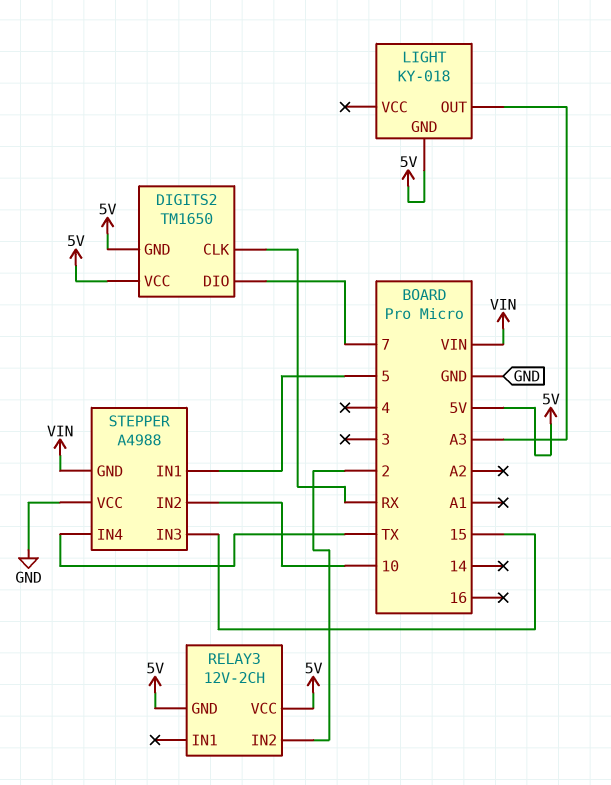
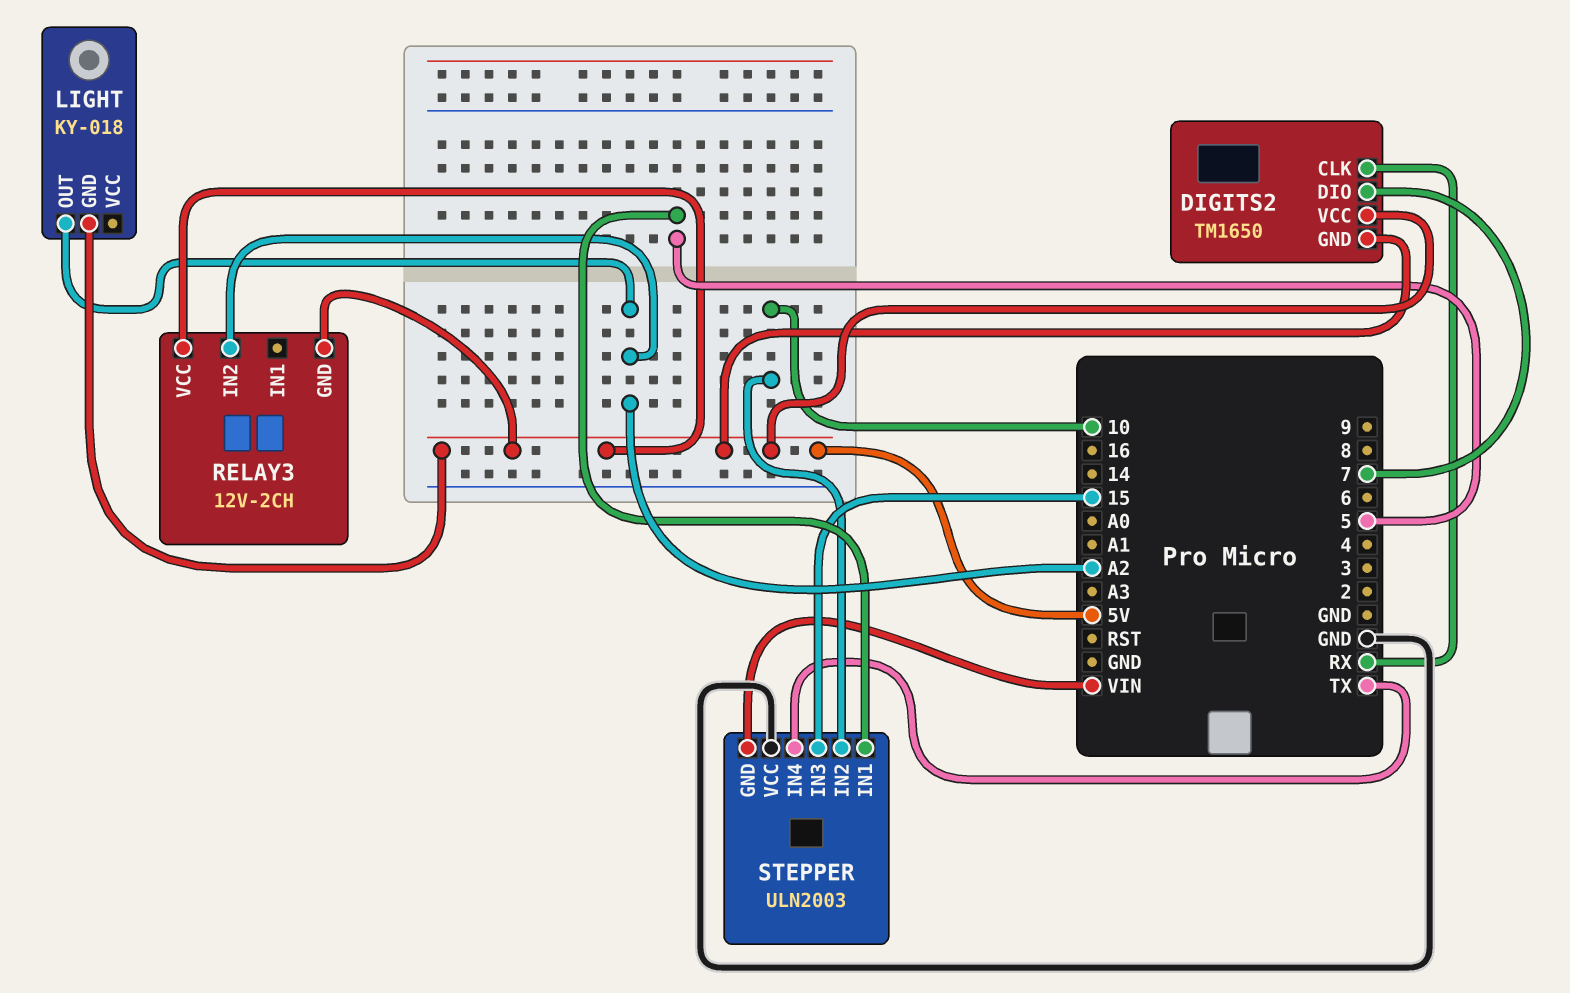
LIGHT pin OUT: A3 -> A2
RELAY3 pin IN2: 2 -> A2
STEPPER: A4988 -> ULN2003

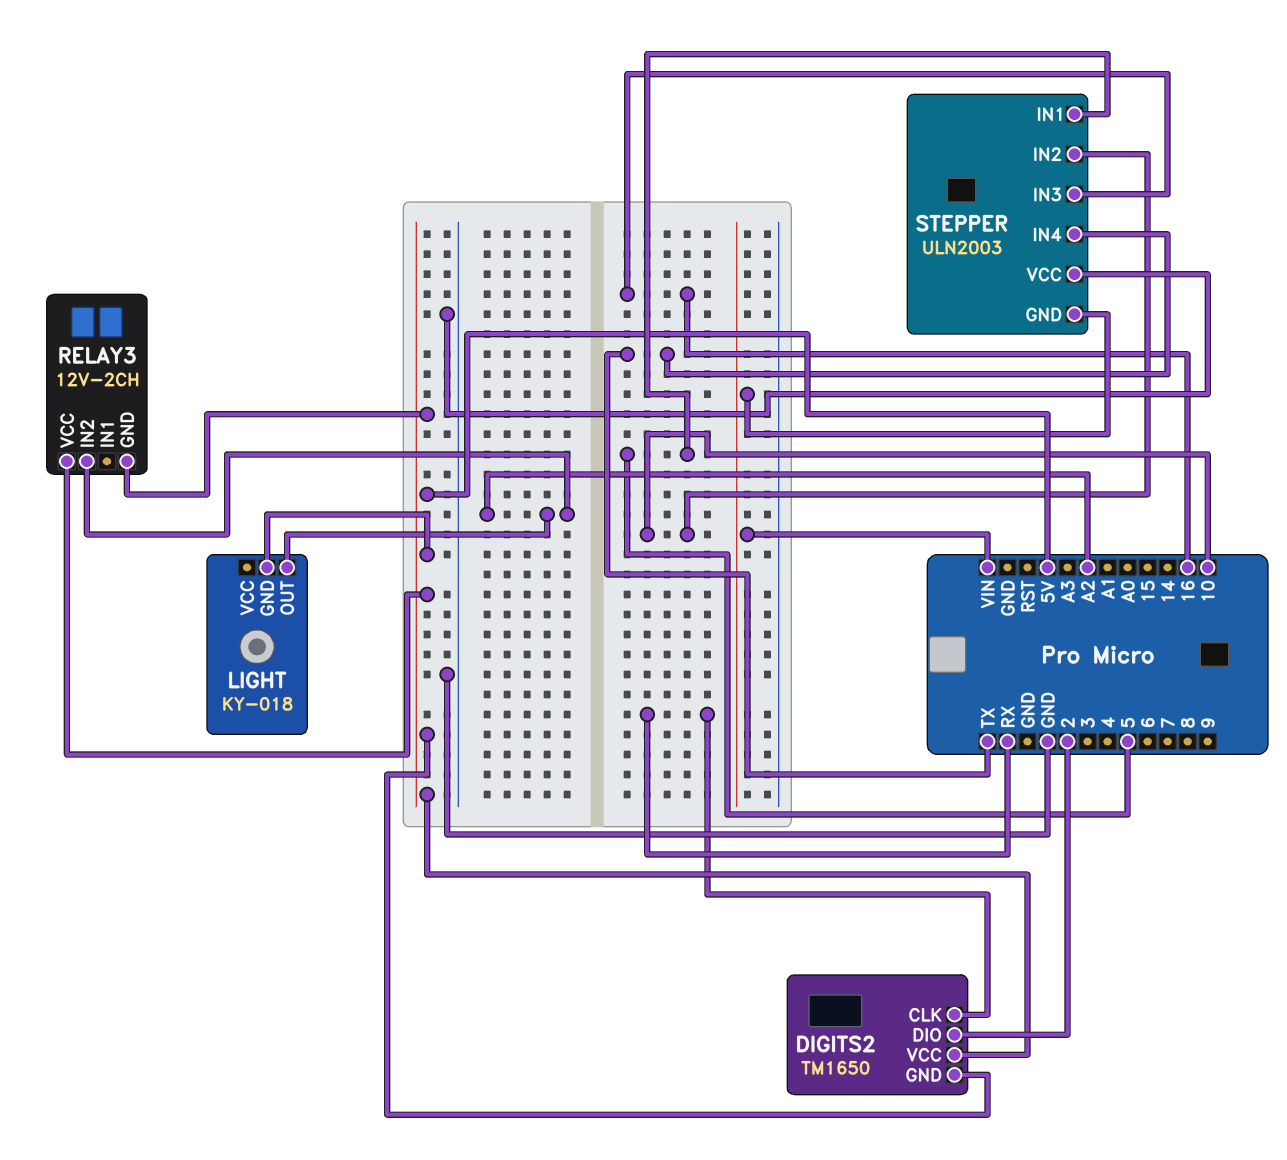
DIGITS2 pin DIO: 7 -> 2
STEPPER pin IN3: 15 -> 16

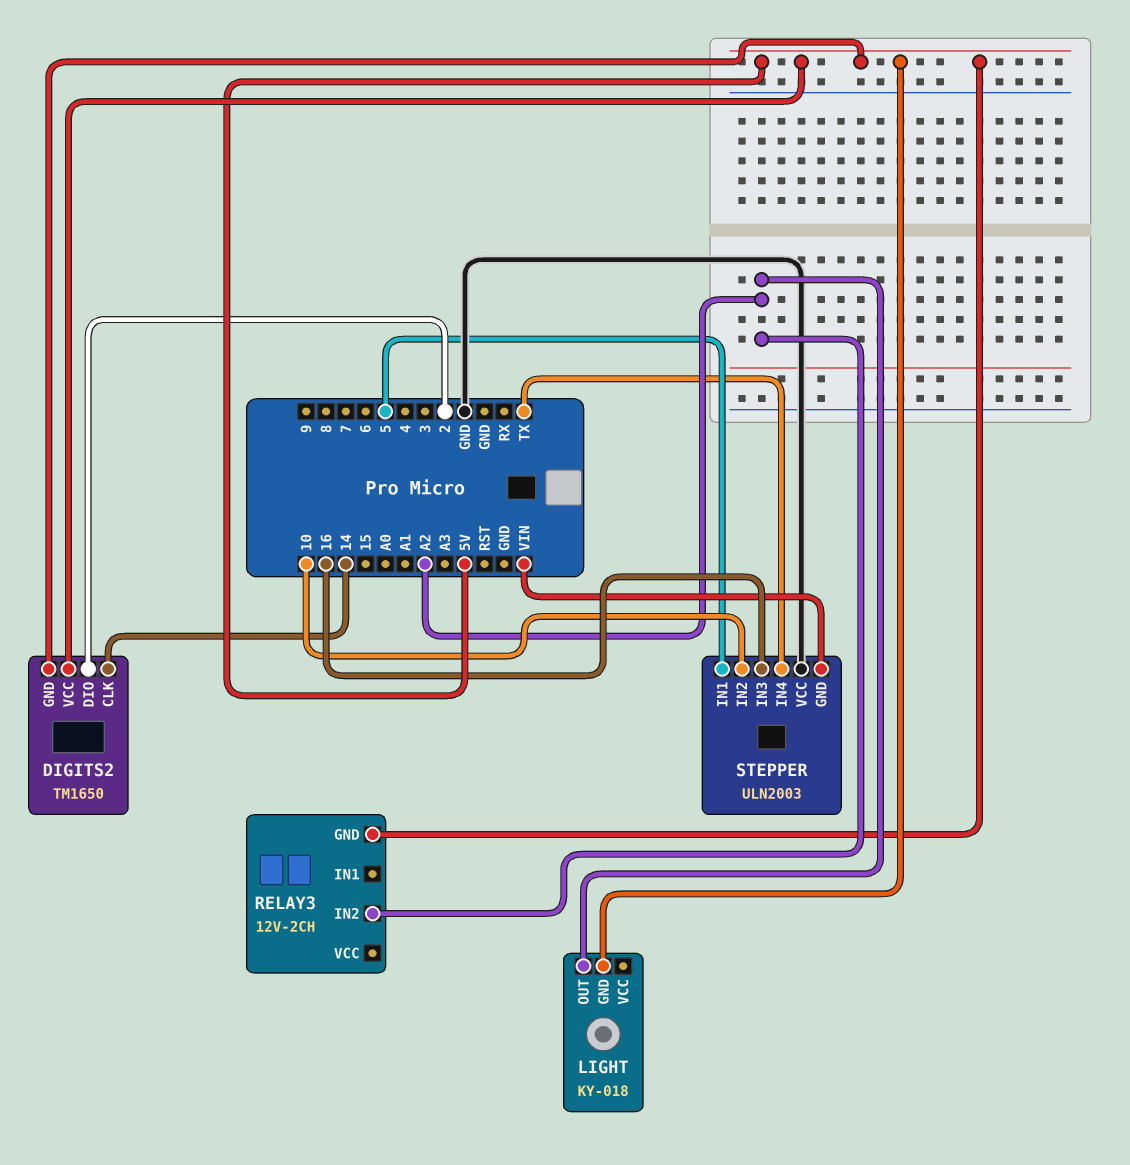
DIGITS2 pin CLK: RX -> 14
RELAY3 pin VCC: 5V -> none

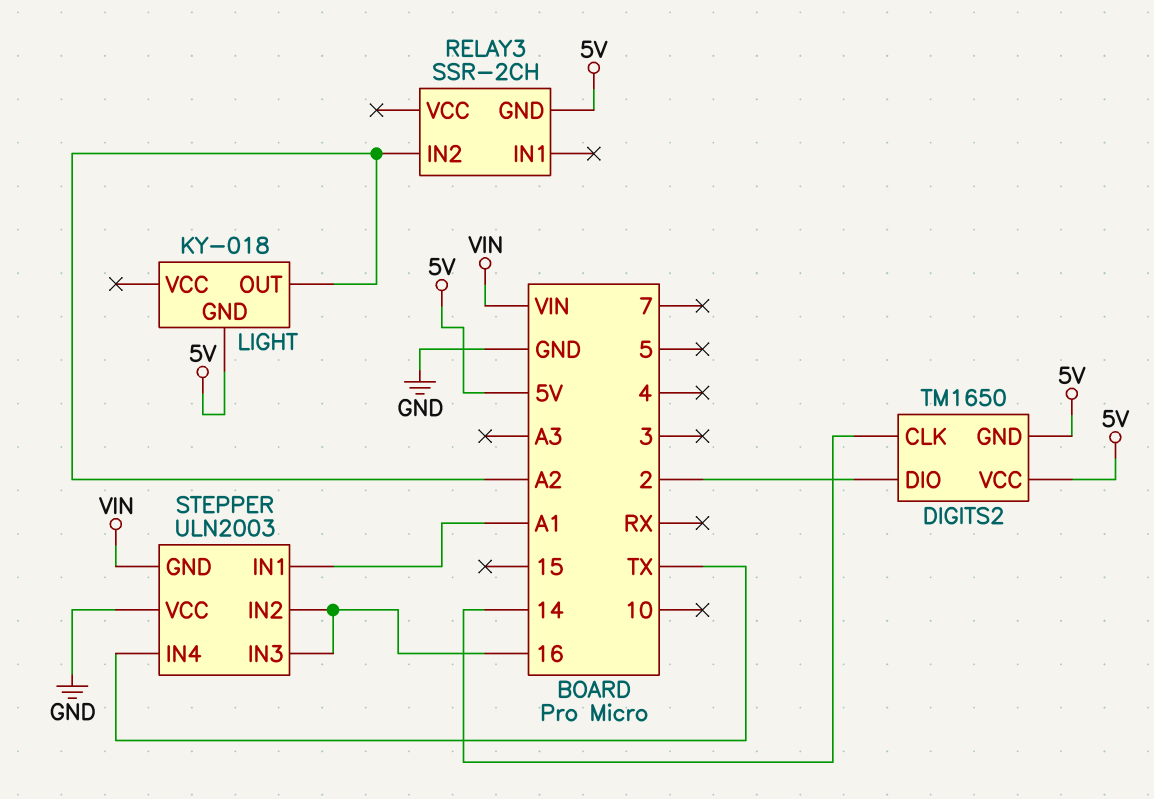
RELAY3: 12V-2CH -> SSR-2CH
STEPPER pin IN1: 5 -> A1
STEPPER pin IN2: 10 -> 16

